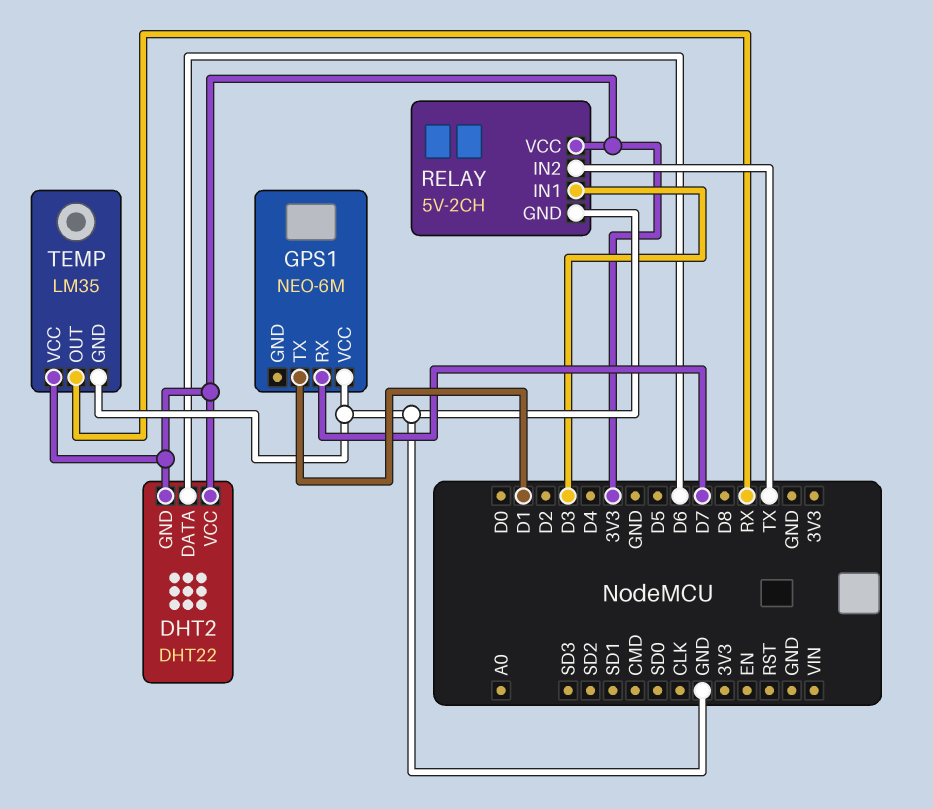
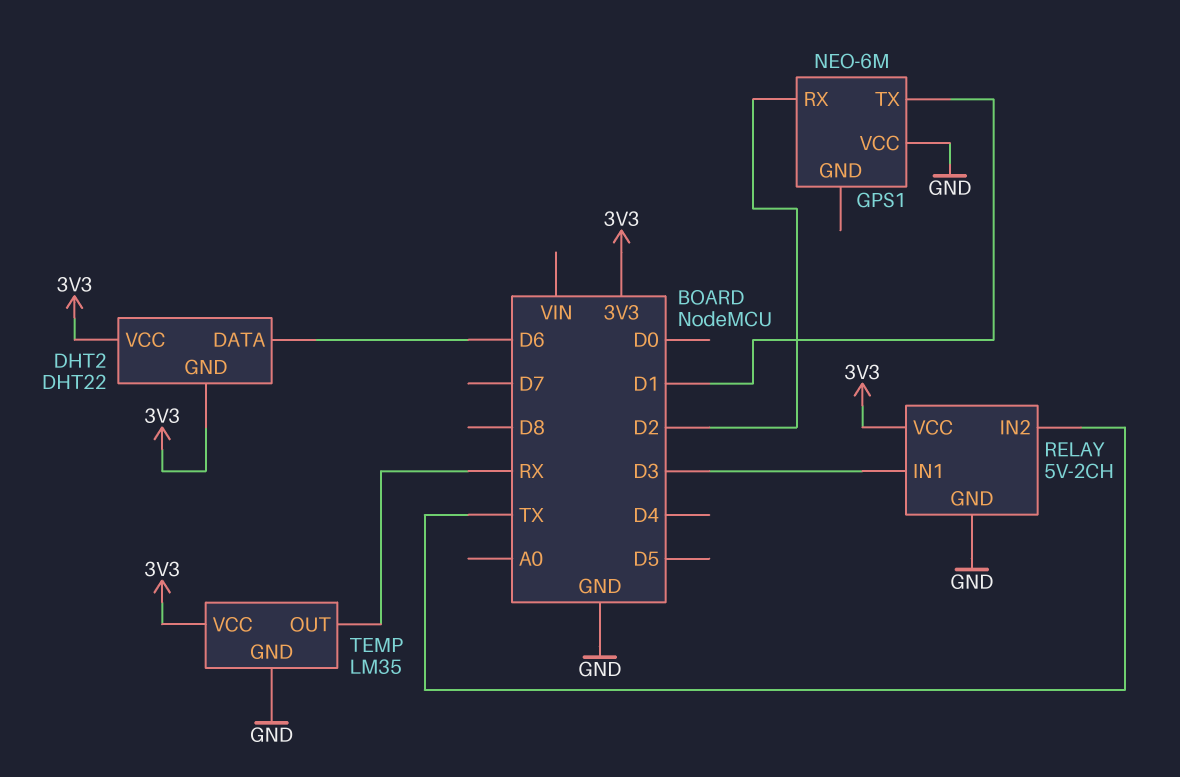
GPS1 pin RX: D7 -> D2

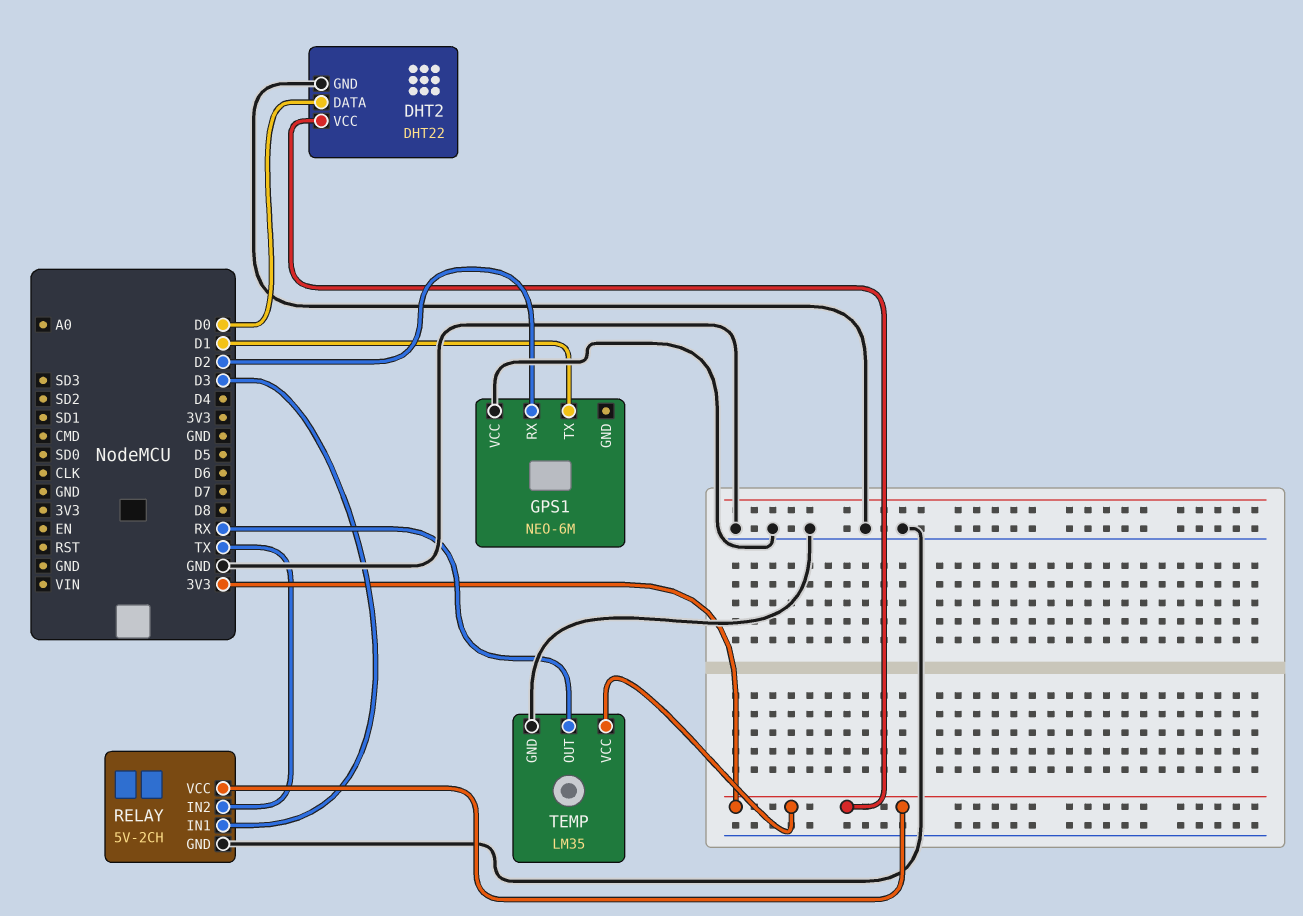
DHT2 pin DATA: D6 -> D0
DHT2 pin GND: 3V3 -> GND

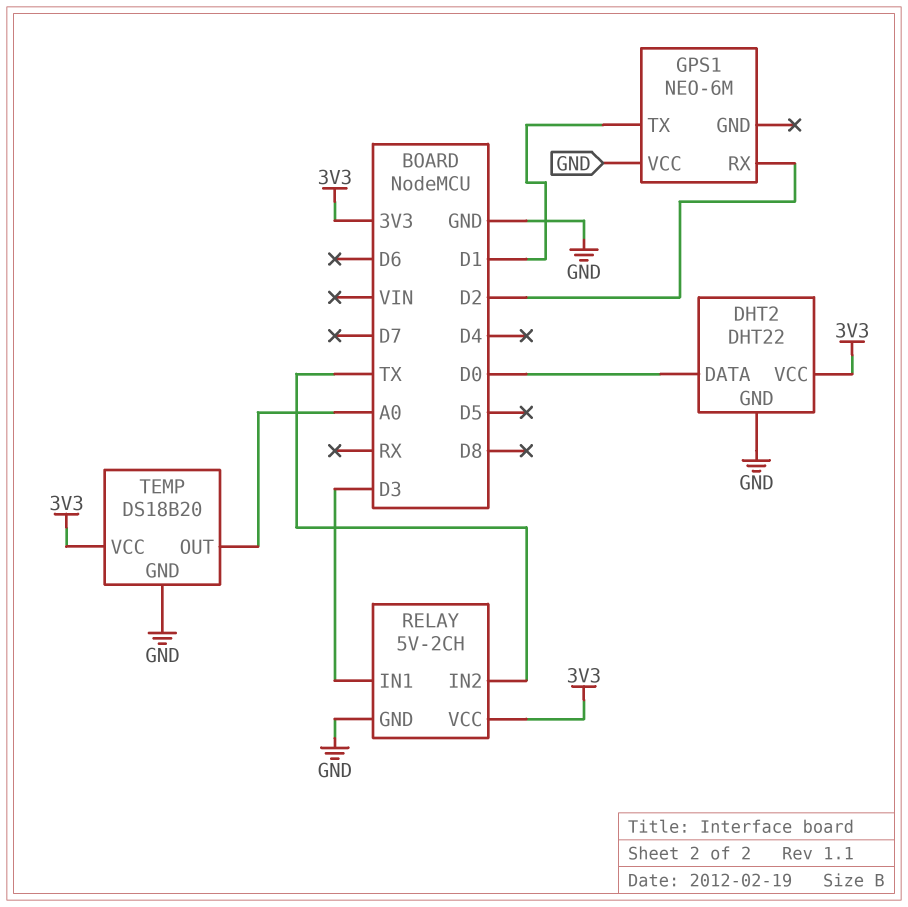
TEMP: LM35 -> DS18B20
TEMP pin OUT: RX -> A0

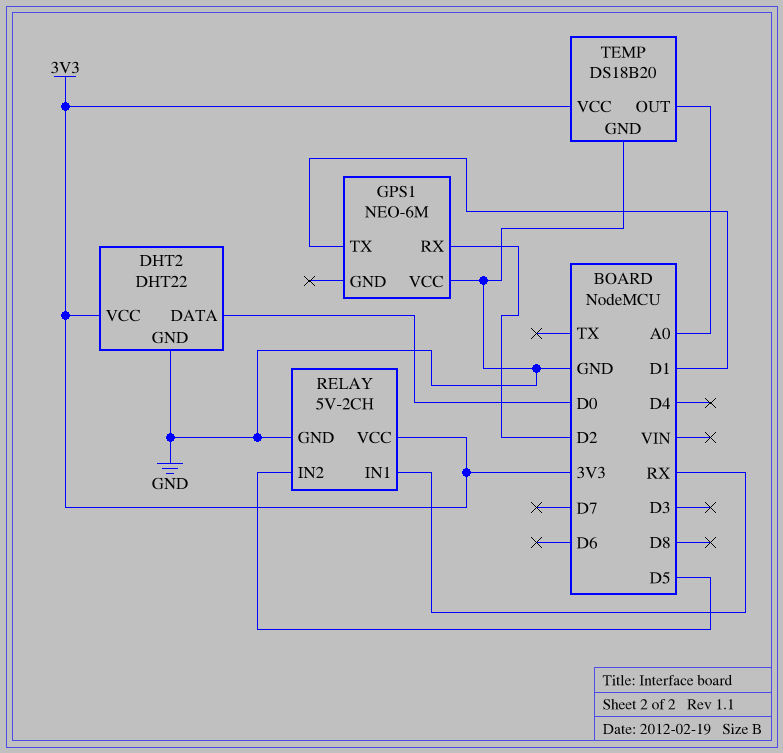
RELAY pin IN1: D3 -> RX
RELAY pin IN2: TX -> D5

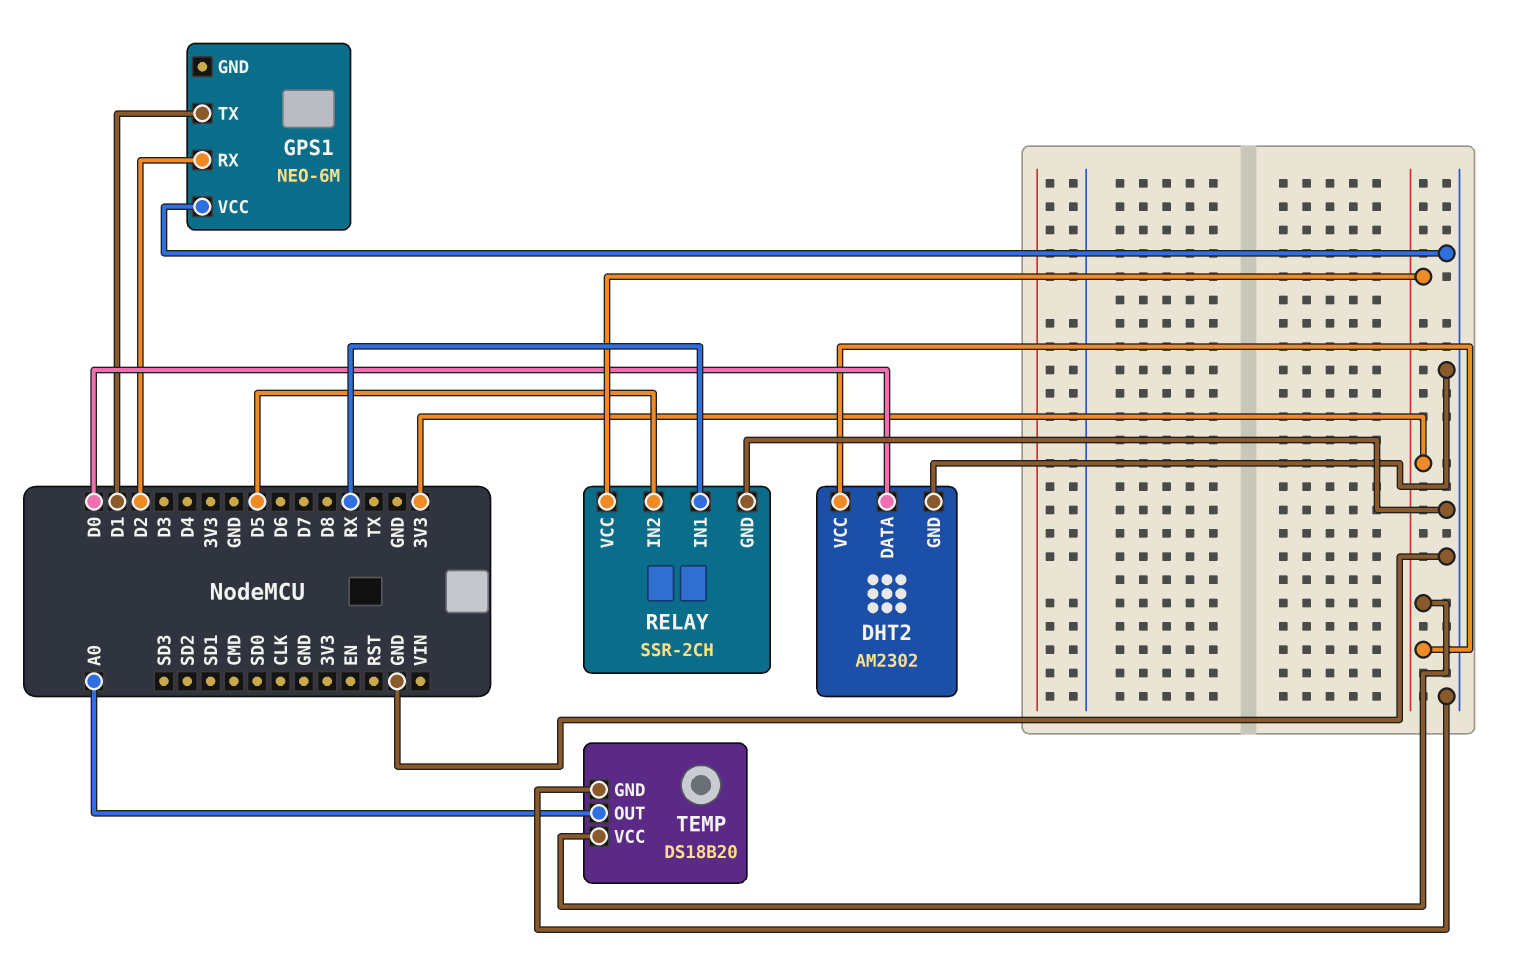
DHT2: DHT22 -> AM2302
RELAY: 5V-2CH -> SSR-2CH

